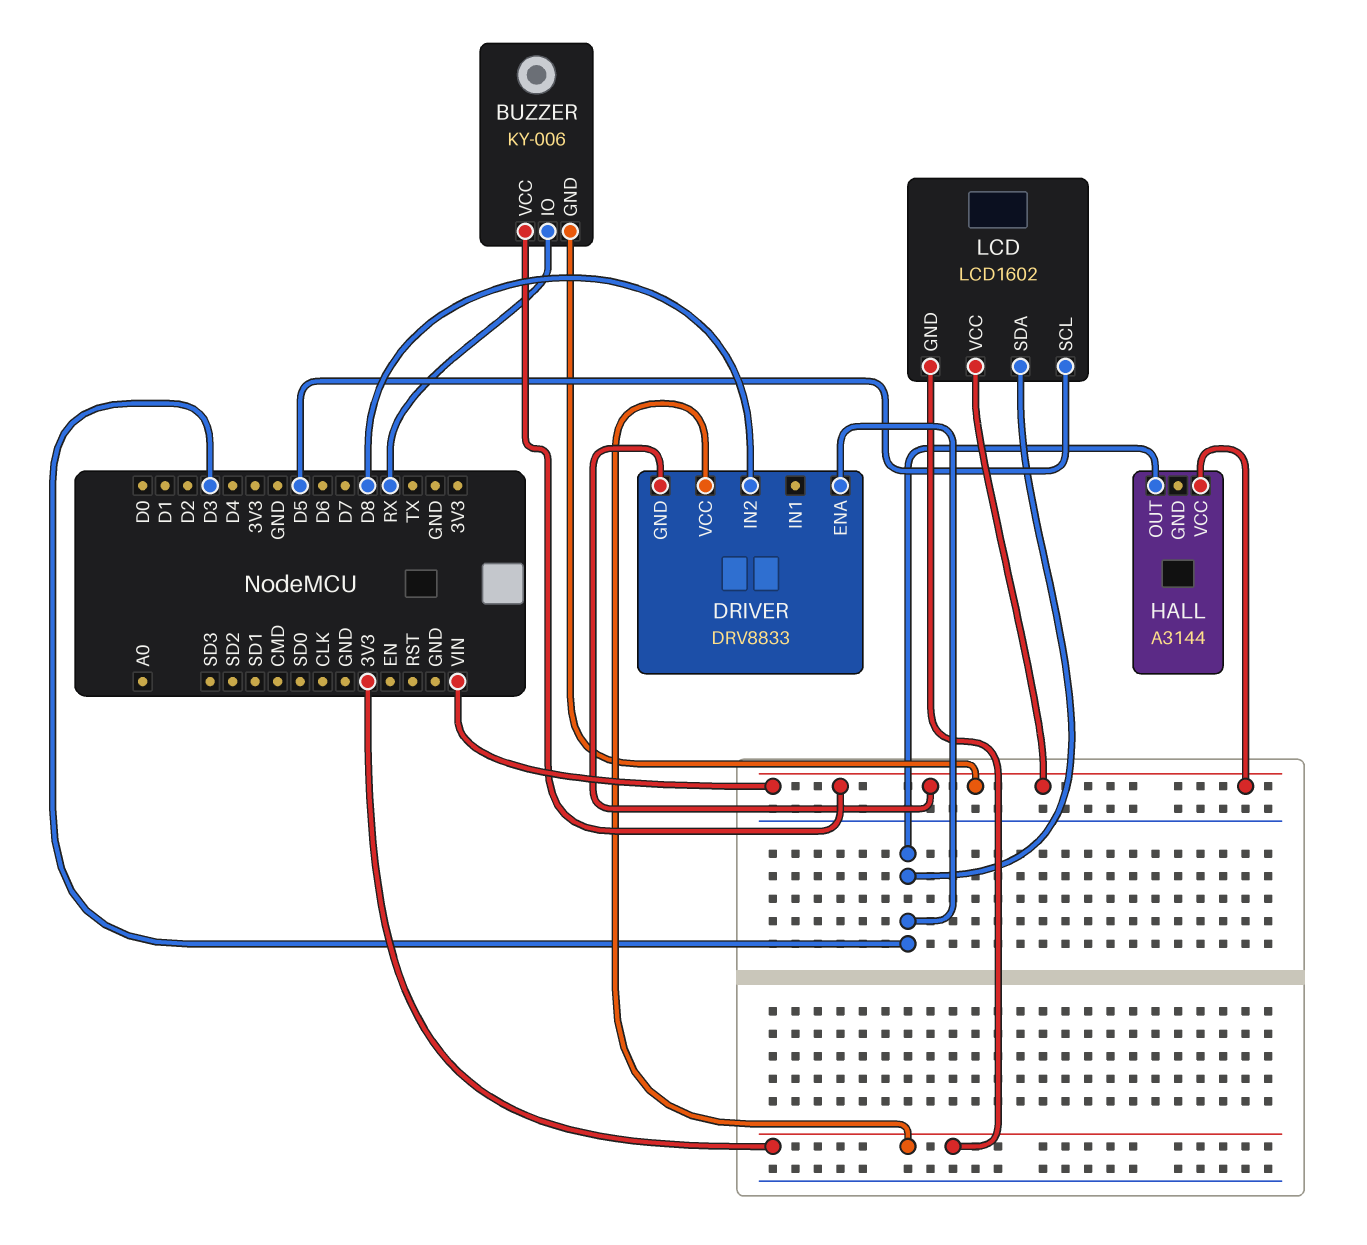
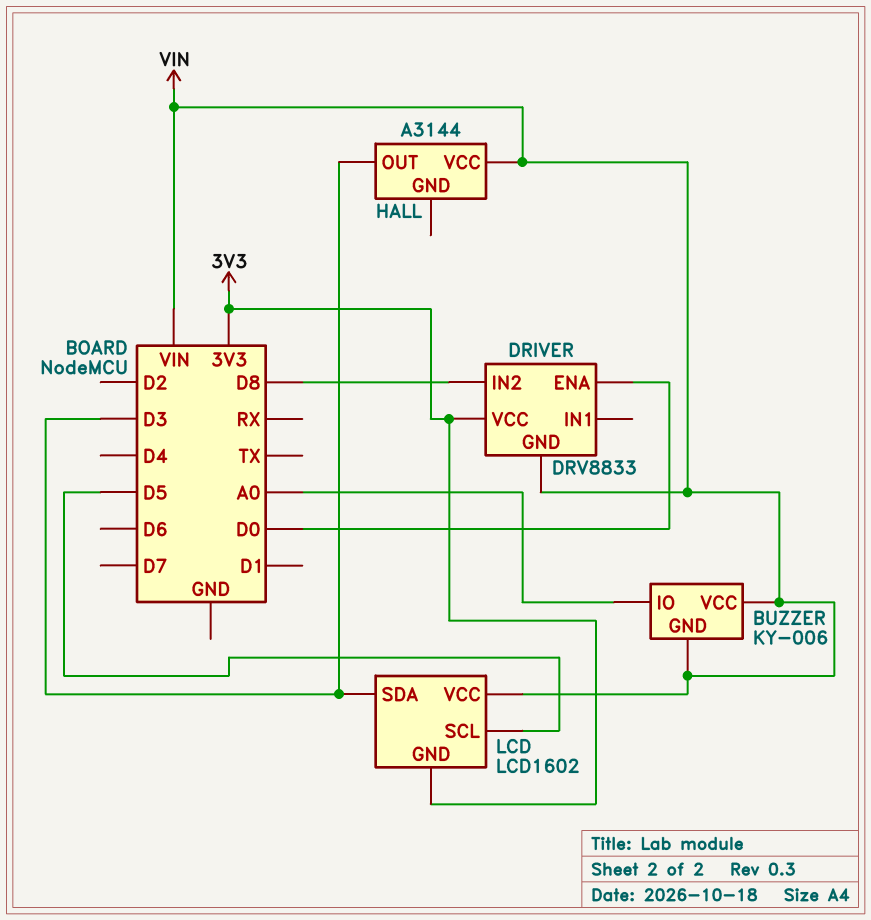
BUZZER pin IO: RX -> A0
DRIVER pin ENA: D3 -> D0

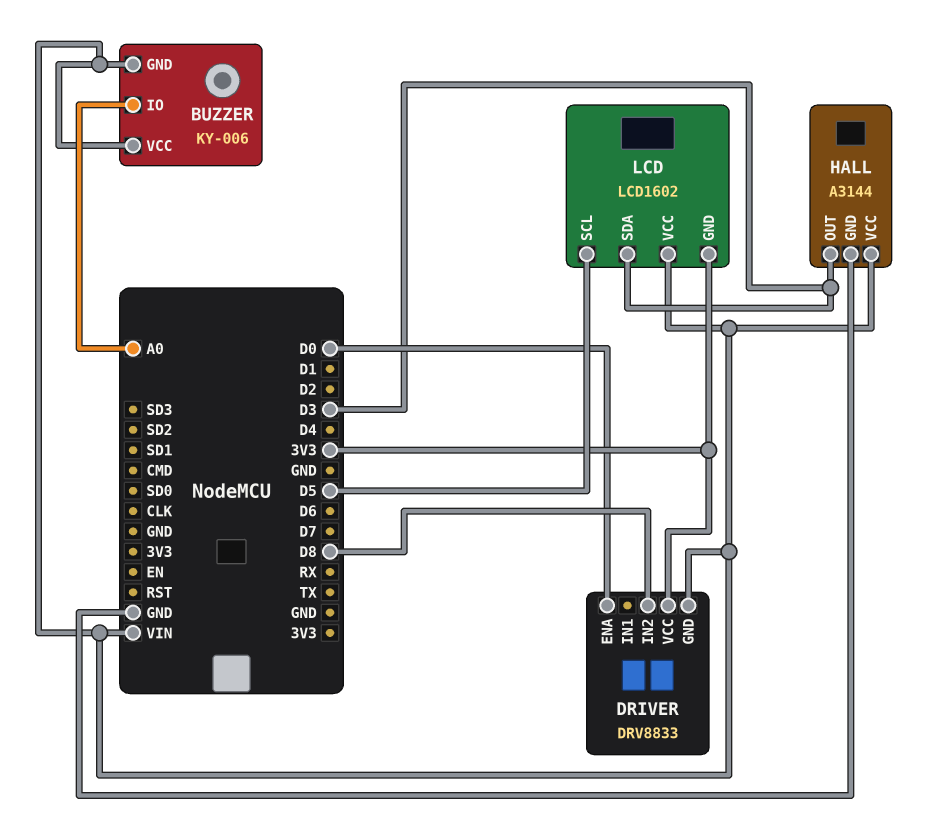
HALL pin GND: none -> GND

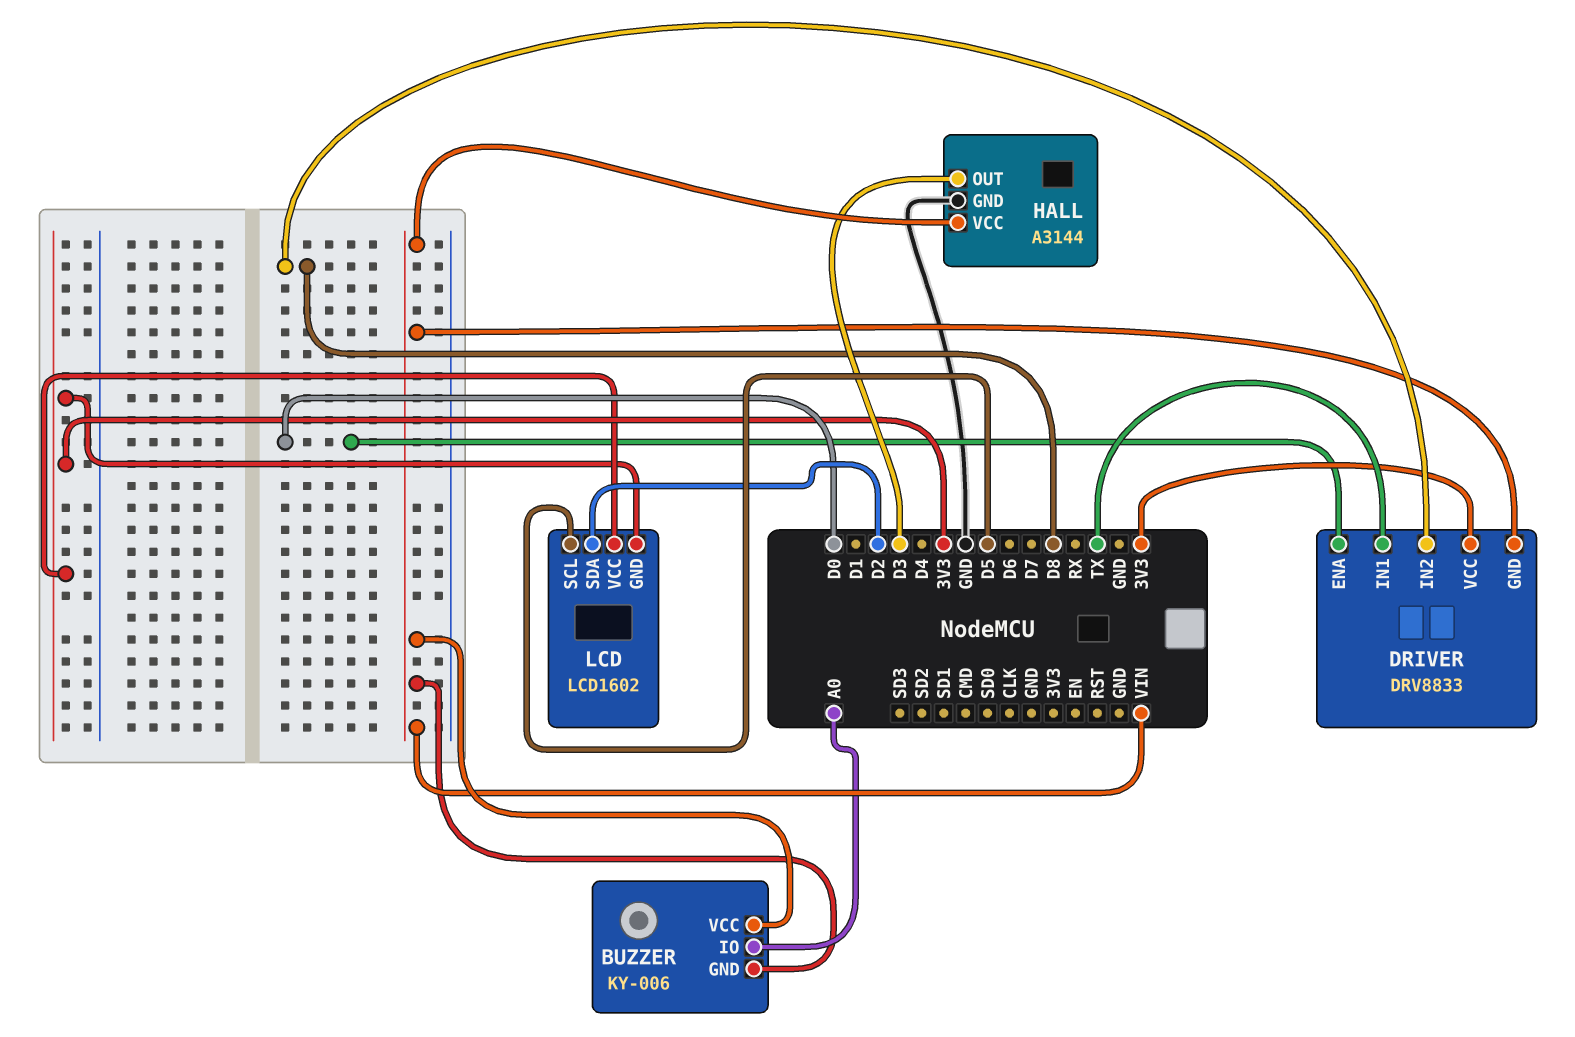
DRIVER pin IN1: none -> TX
LCD pin SDA: D3 -> D2
LCD pin VCC: VIN -> 3V3

